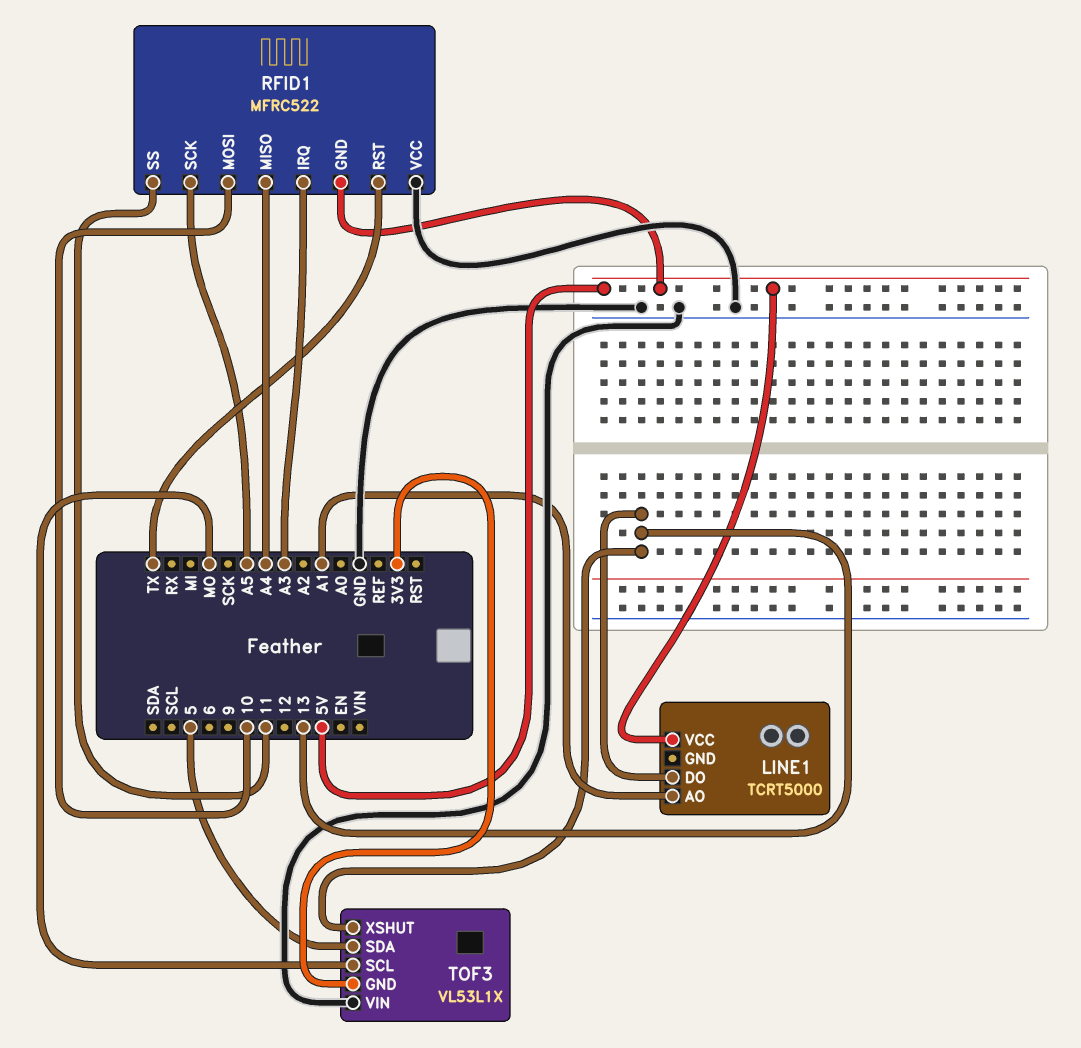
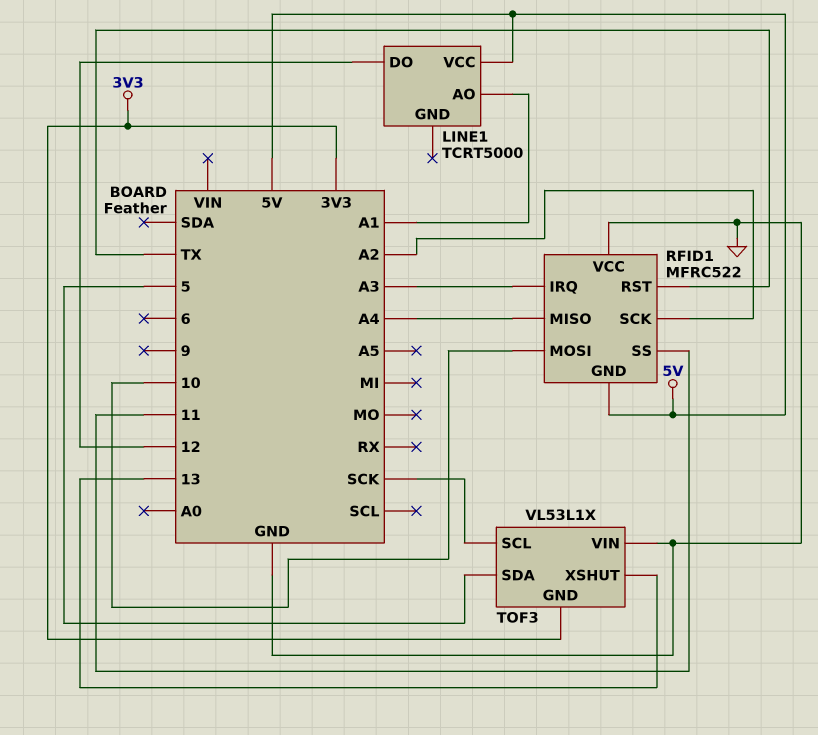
LINE1 pin DO: 13 -> 12
RFID1 pin SCK: A5 -> A2
TOF3 pin SCL: MO -> SCK

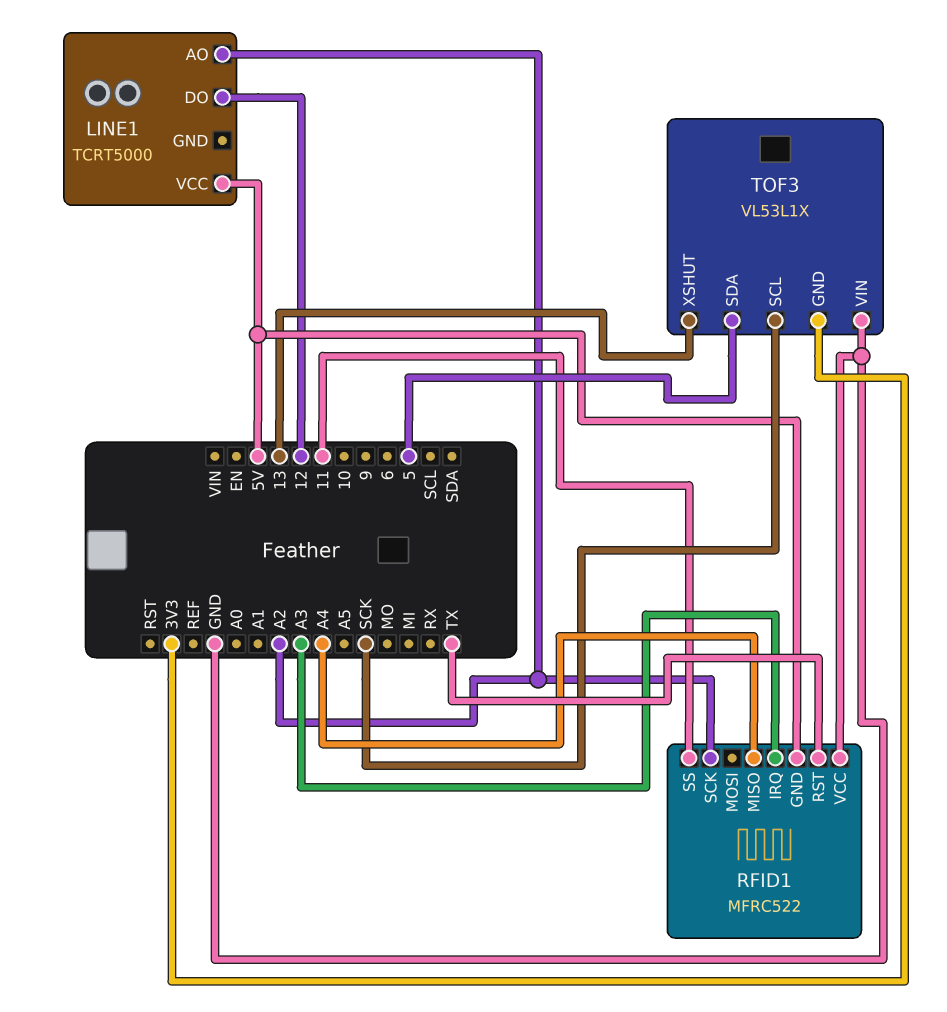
LINE1 pin AO: A1 -> A2
RFID1 pin MOSI: 10 -> none

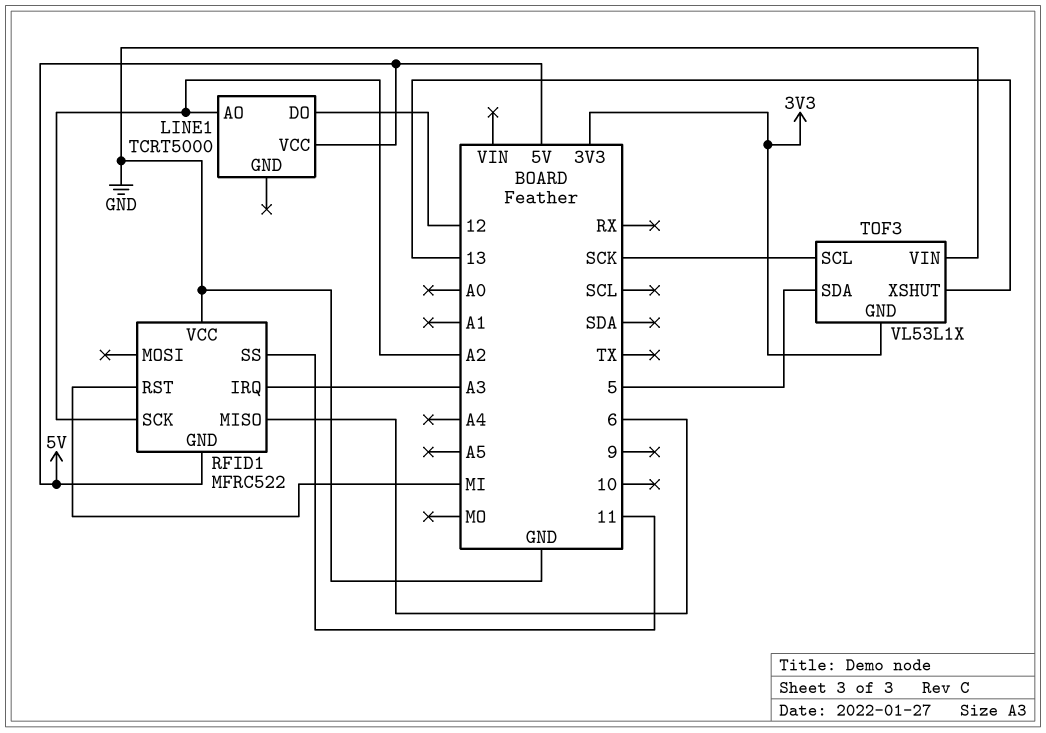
RFID1 pin MISO: A4 -> 6
RFID1 pin RST: TX -> MI

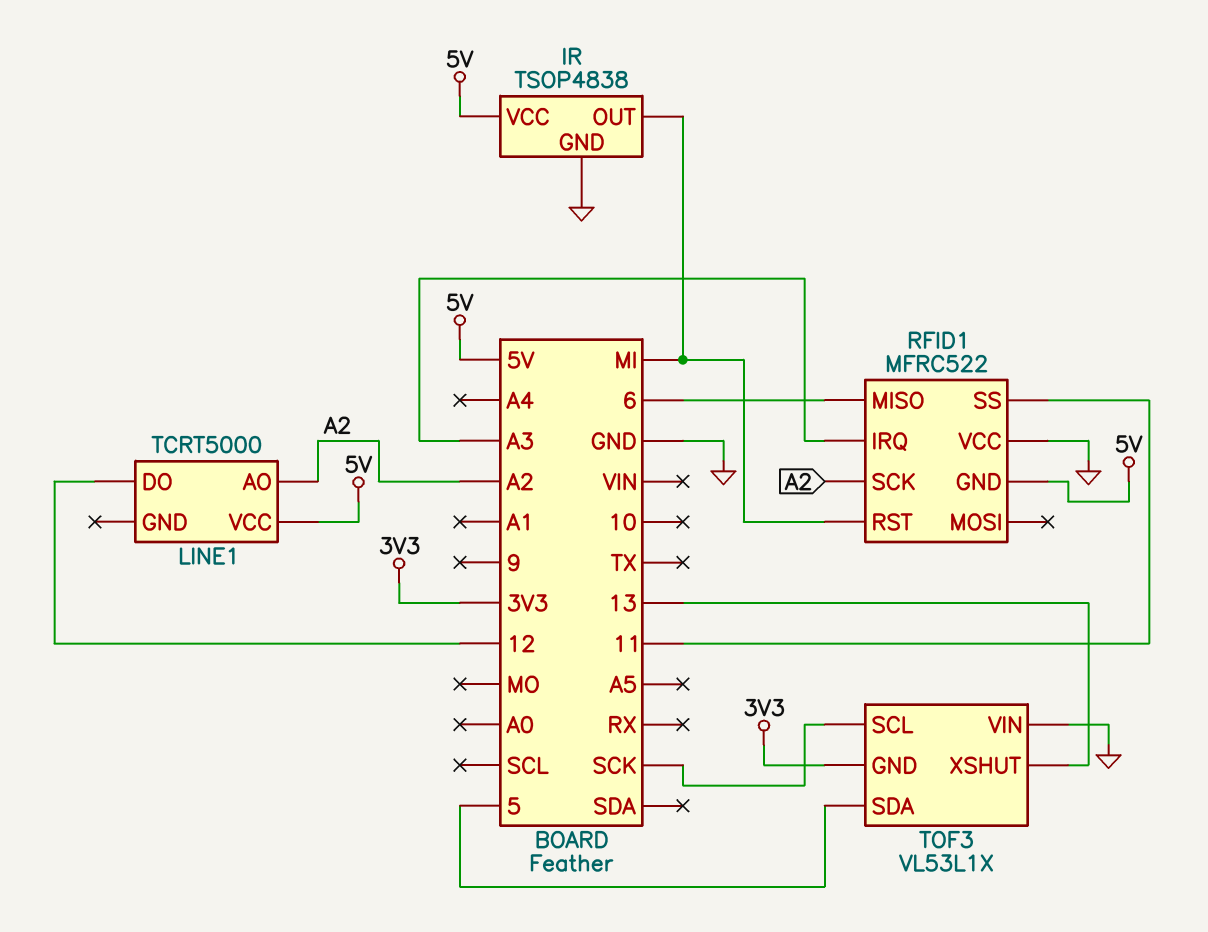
IR: none -> TSOP4838
IR pin GND: none -> GND
IR pin OUT: none -> MI
IR pin VCC: none -> 5V

